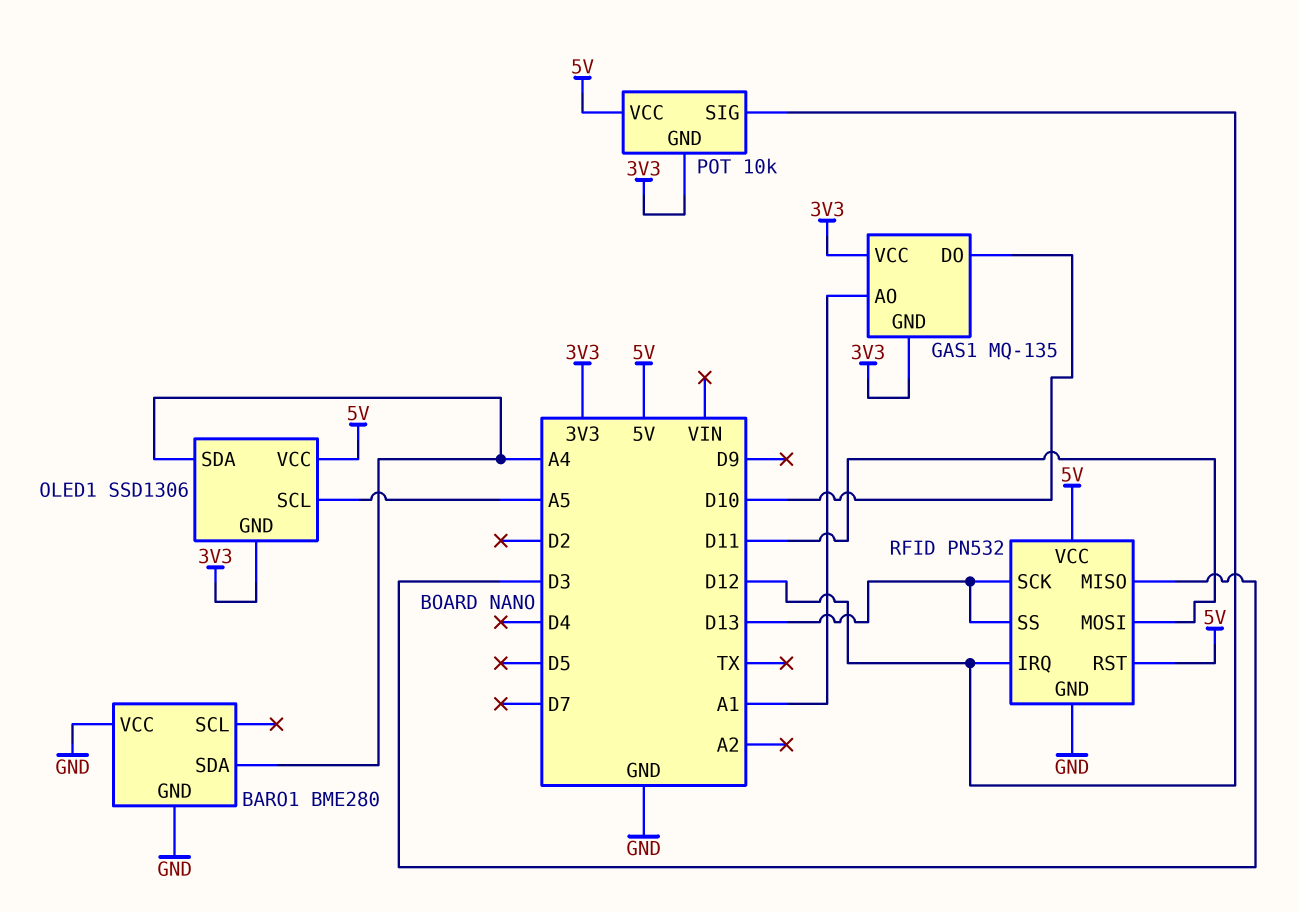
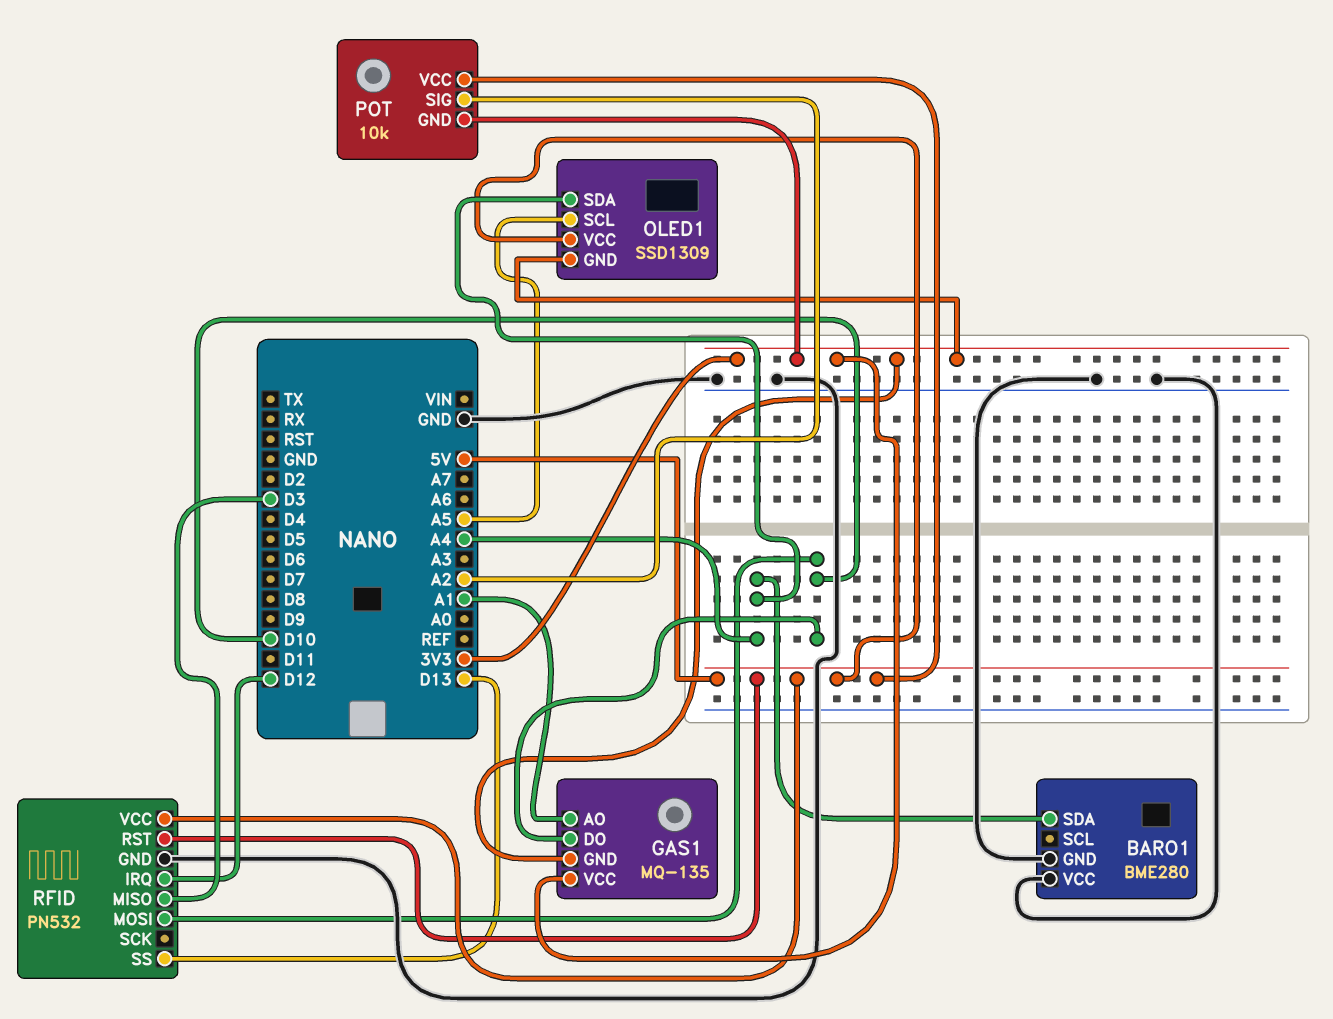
OLED1: SSD1306 -> SSD1309
POT pin SIG: D12 -> A2
RFID pin MOSI: D11 -> D10
RFID pin SCK: D13 -> none

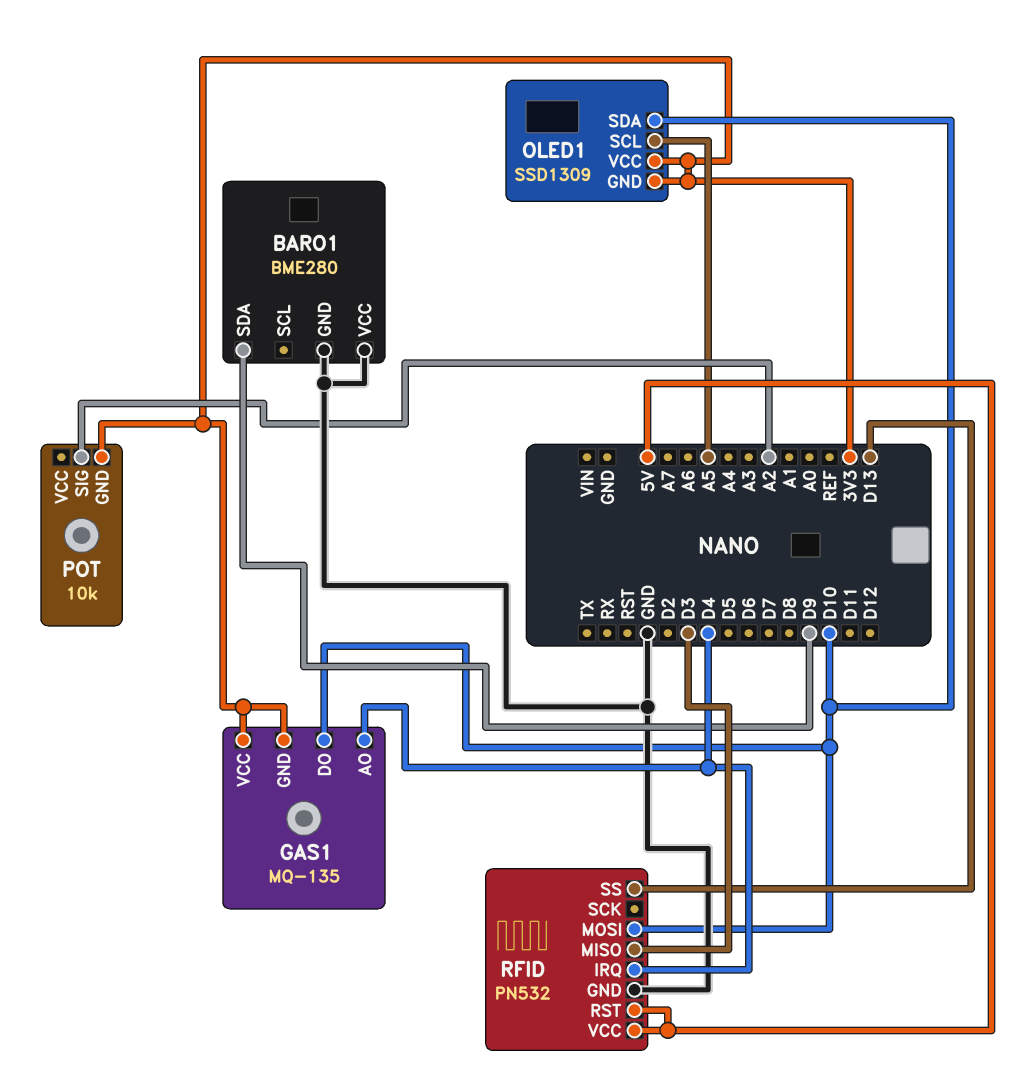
BARO1 pin SDA: A4 -> D9
GAS1 pin AO: A1 -> D4
OLED1 pin SDA: A4 -> D10
OLED1 pin VCC: 5V -> 3V3
POT pin VCC: 5V -> none
RFID pin IRQ: D12 -> D4

